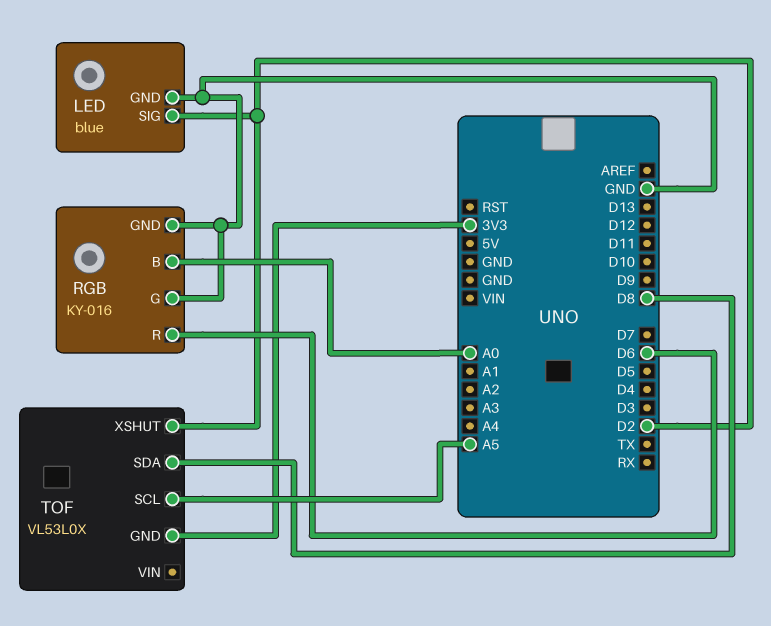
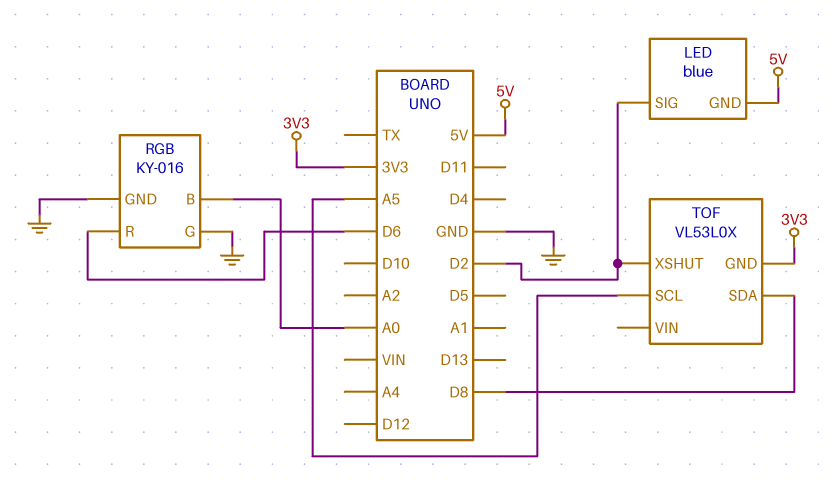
LED pin GND: GND -> 5V

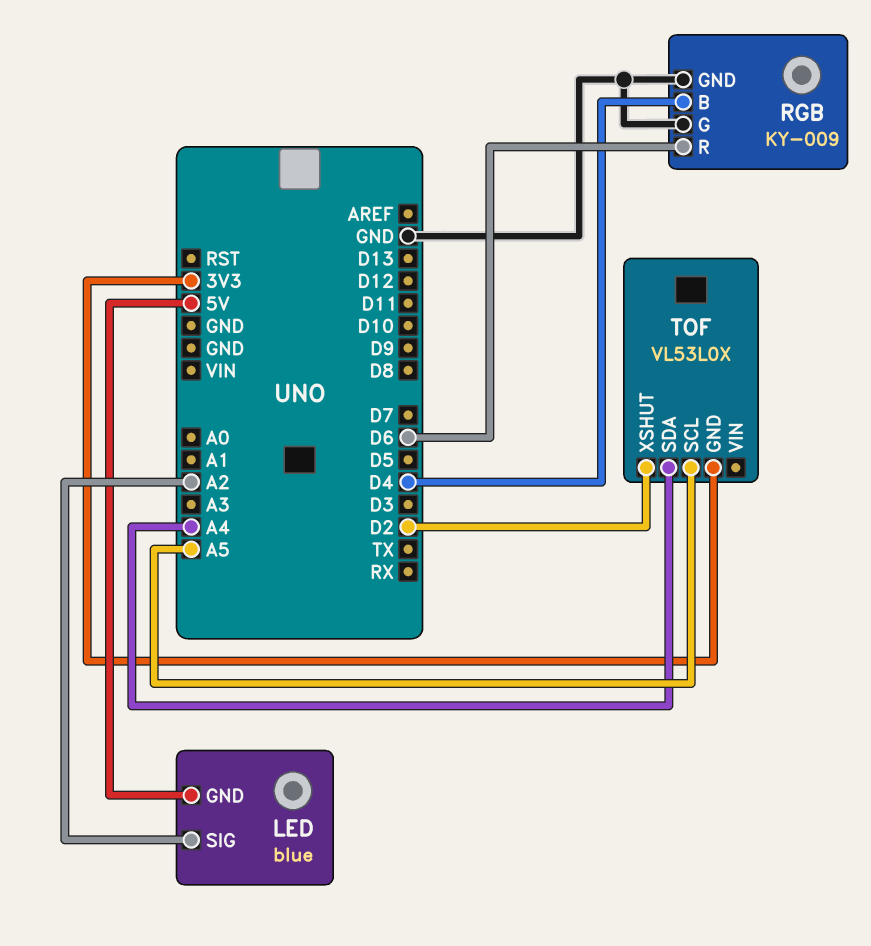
LED pin SIG: D2 -> A2
RGB: KY-016 -> KY-009
RGB pin B: A0 -> D4
TOF pin SDA: D8 -> A4

